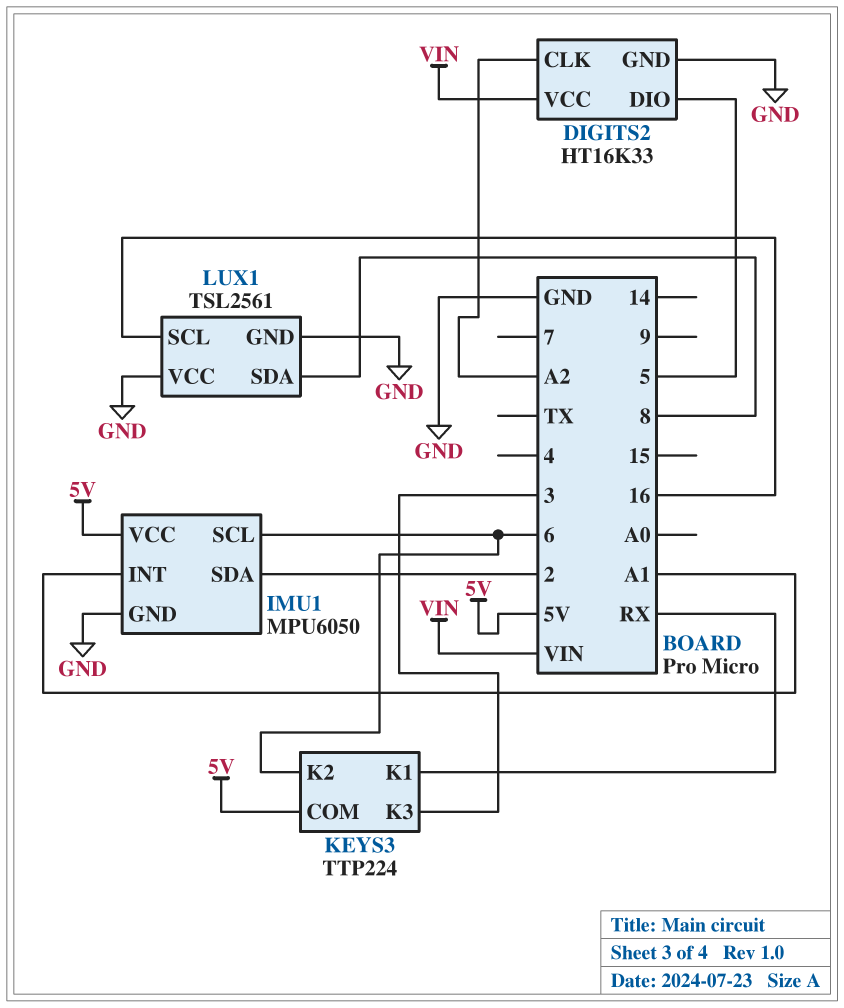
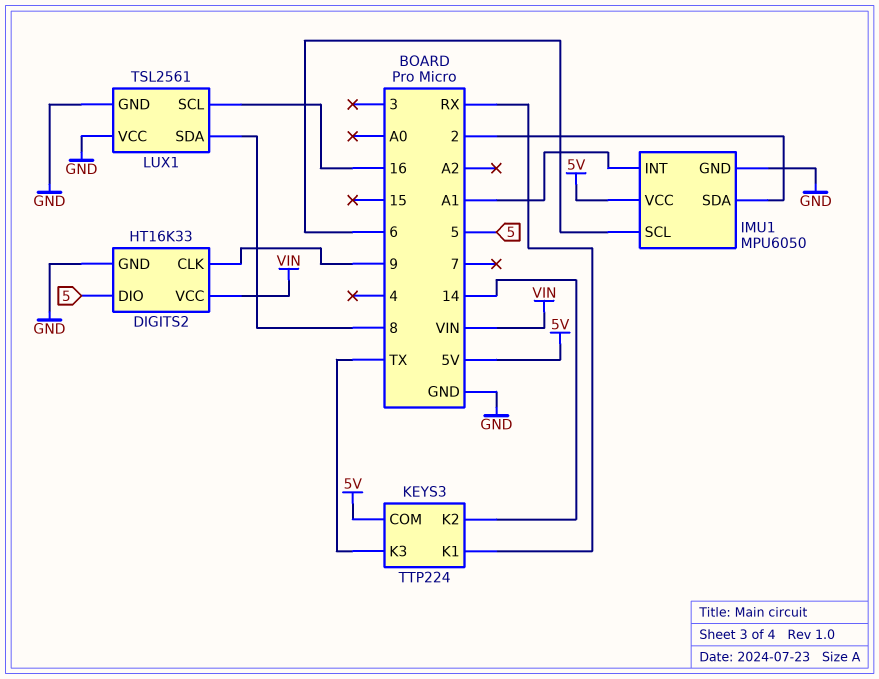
DIGITS2 pin CLK: A2 -> 9
KEYS3 pin K2: 6 -> 14
KEYS3 pin K3: 3 -> TX

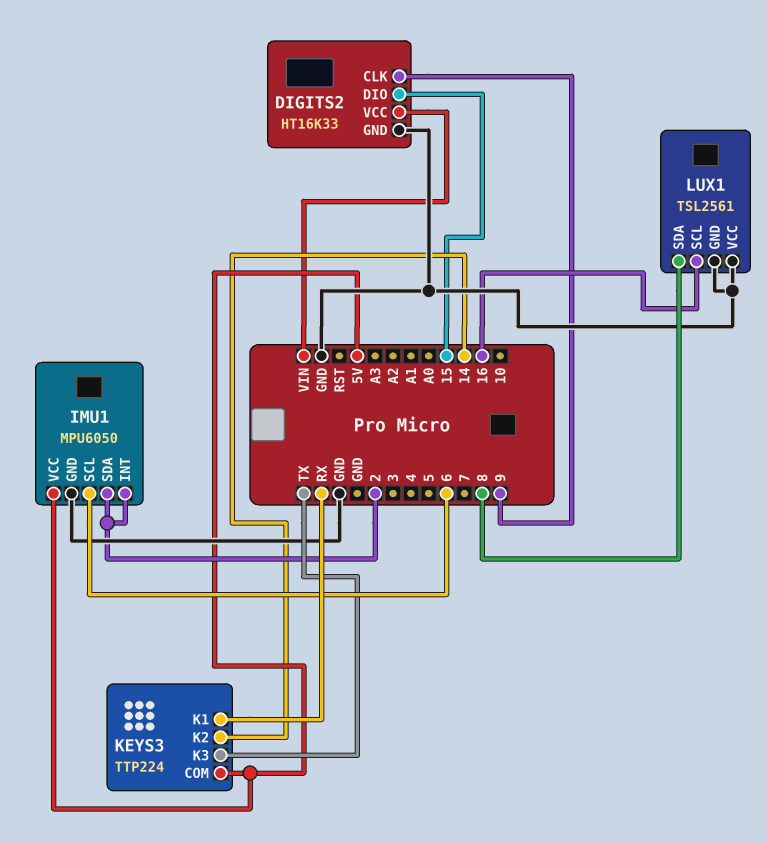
DIGITS2 pin DIO: 5 -> 15
IMU1 pin INT: A1 -> 2

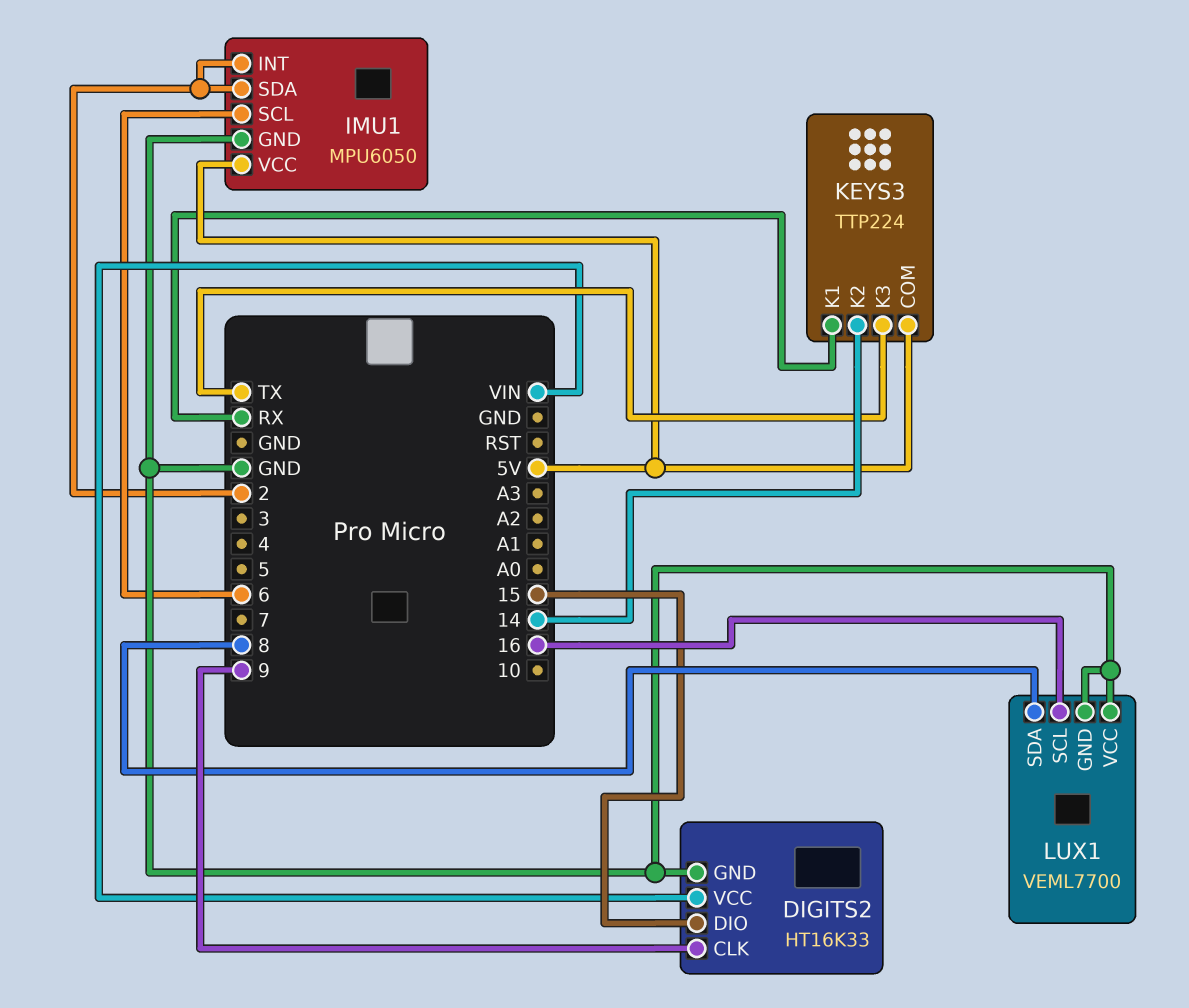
LUX1: TSL2561 -> VEML7700

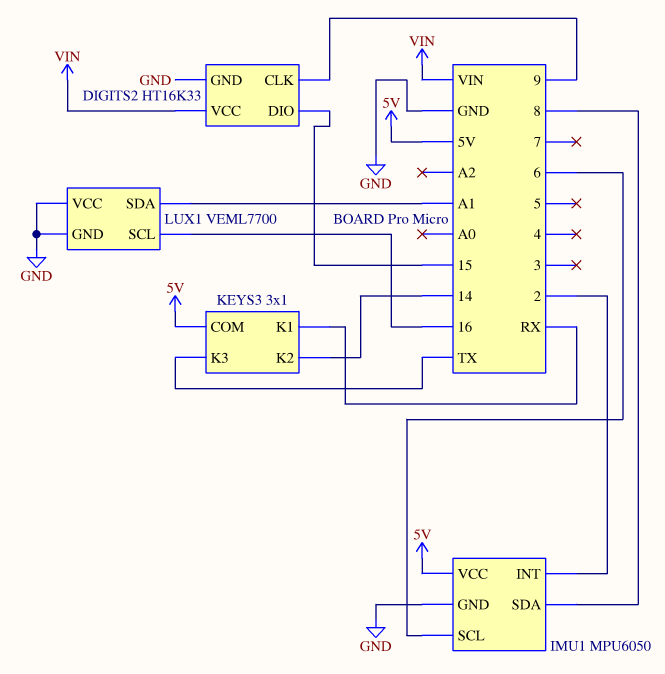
IMU1 pin SDA: 2 -> 8
KEYS3: TTP224 -> 3x1
LUX1 pin SDA: 8 -> A1

